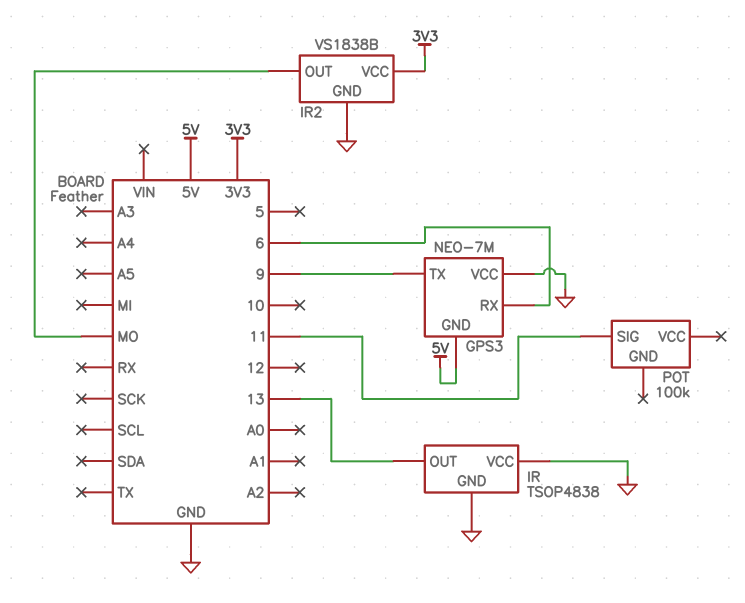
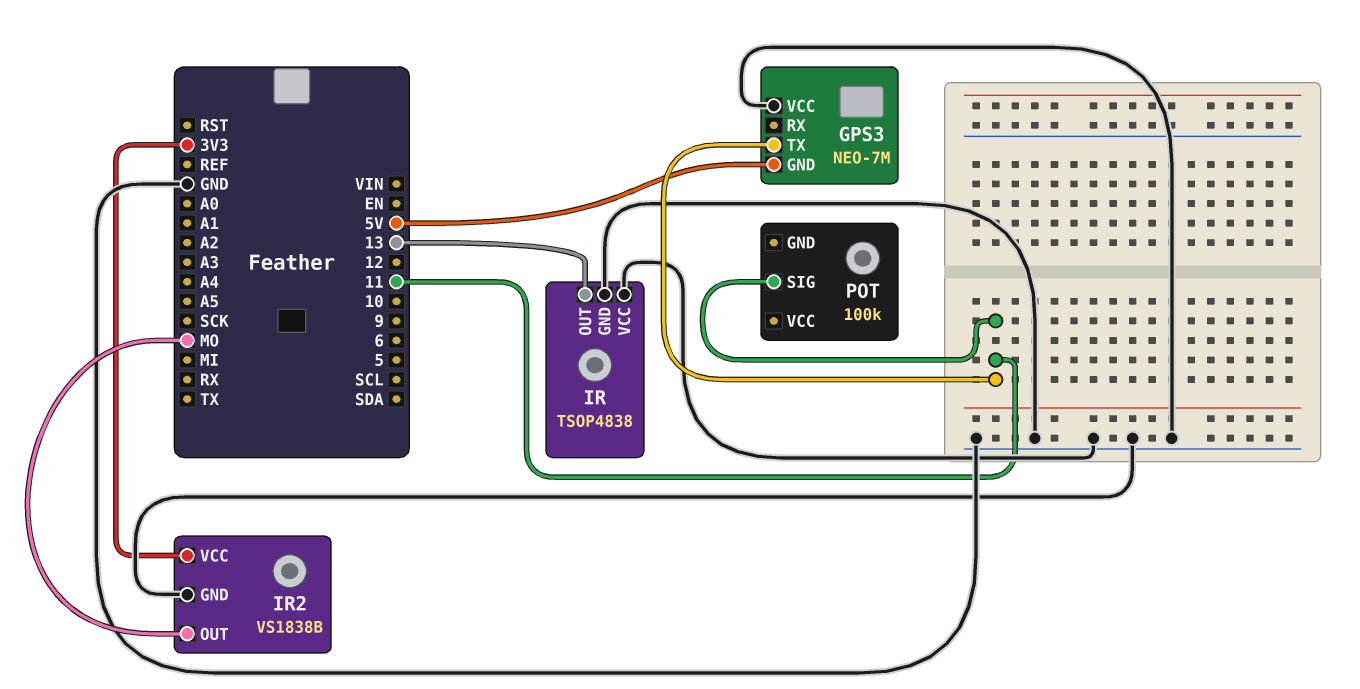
GPS3 pin RX: 6 -> none
GPS3 pin TX: 9 -> 11

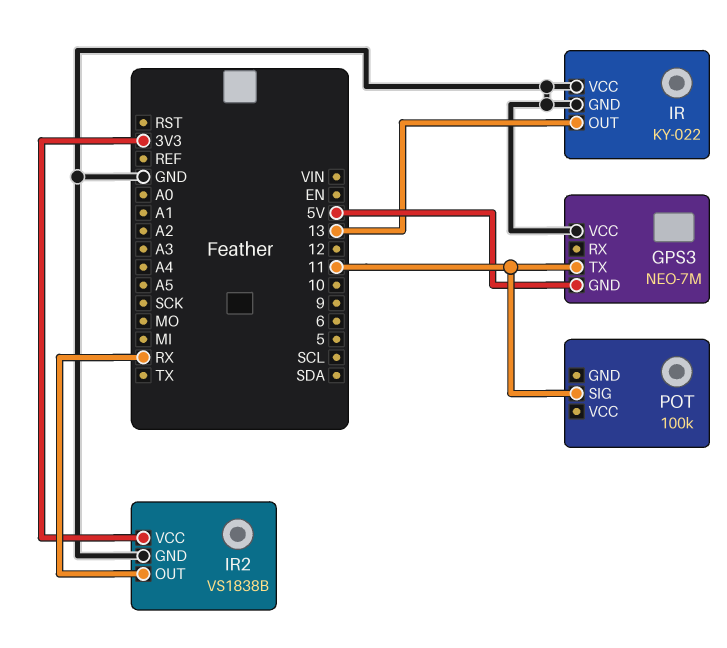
IR: TSOP4838 -> KY-022
IR2 pin OUT: MO -> RX

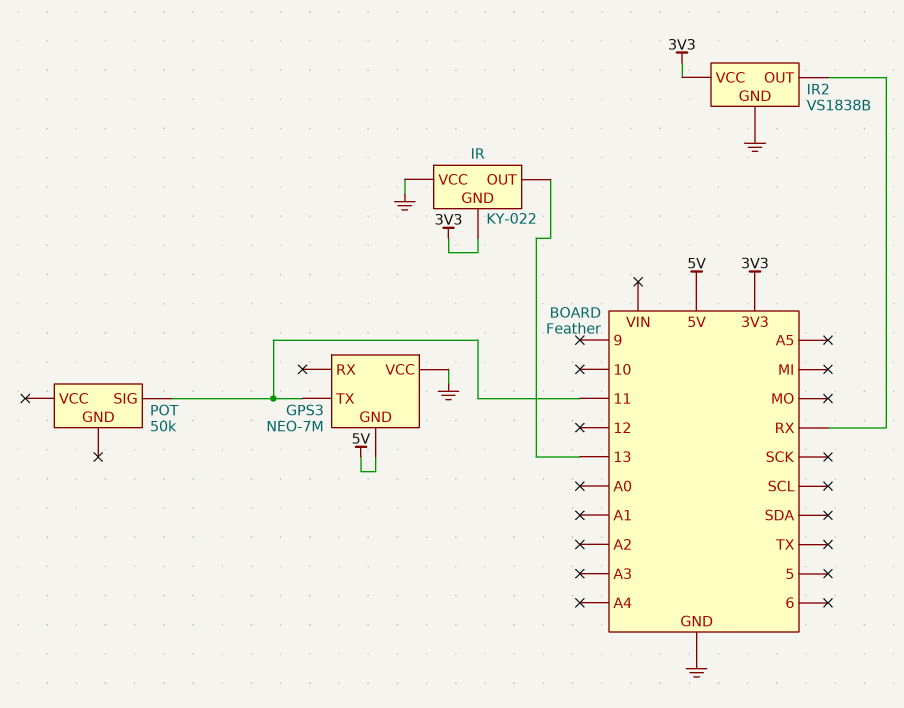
IR pin GND: GND -> 3V3
POT: 100k -> 50k

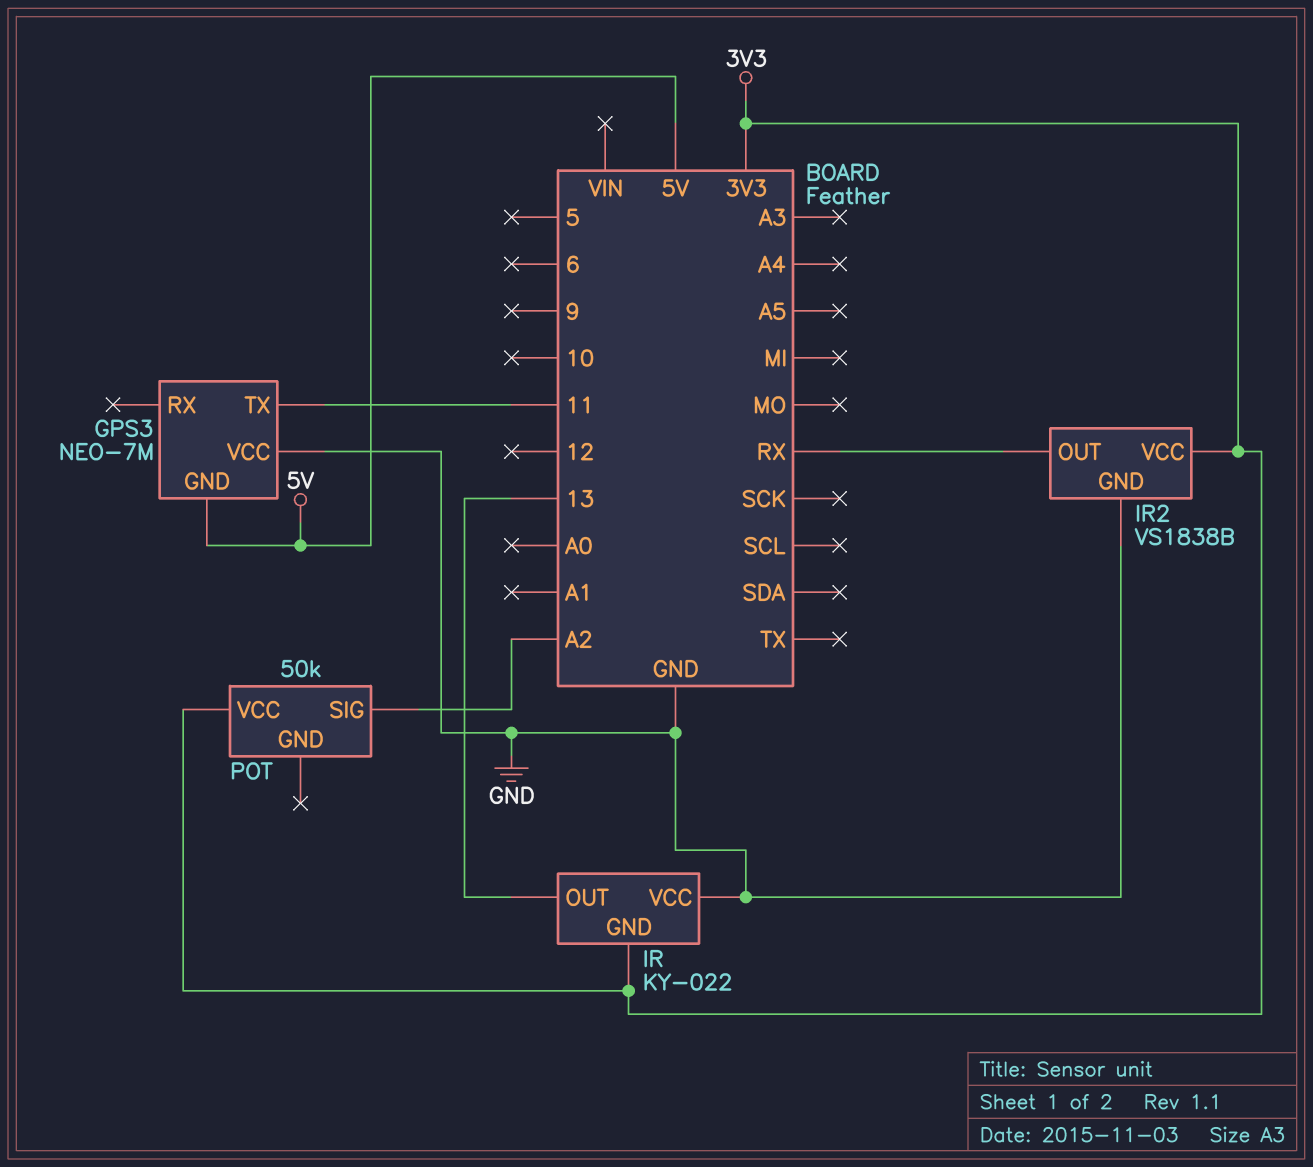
POT pin SIG: 11 -> A2
POT pin VCC: none -> 3V3

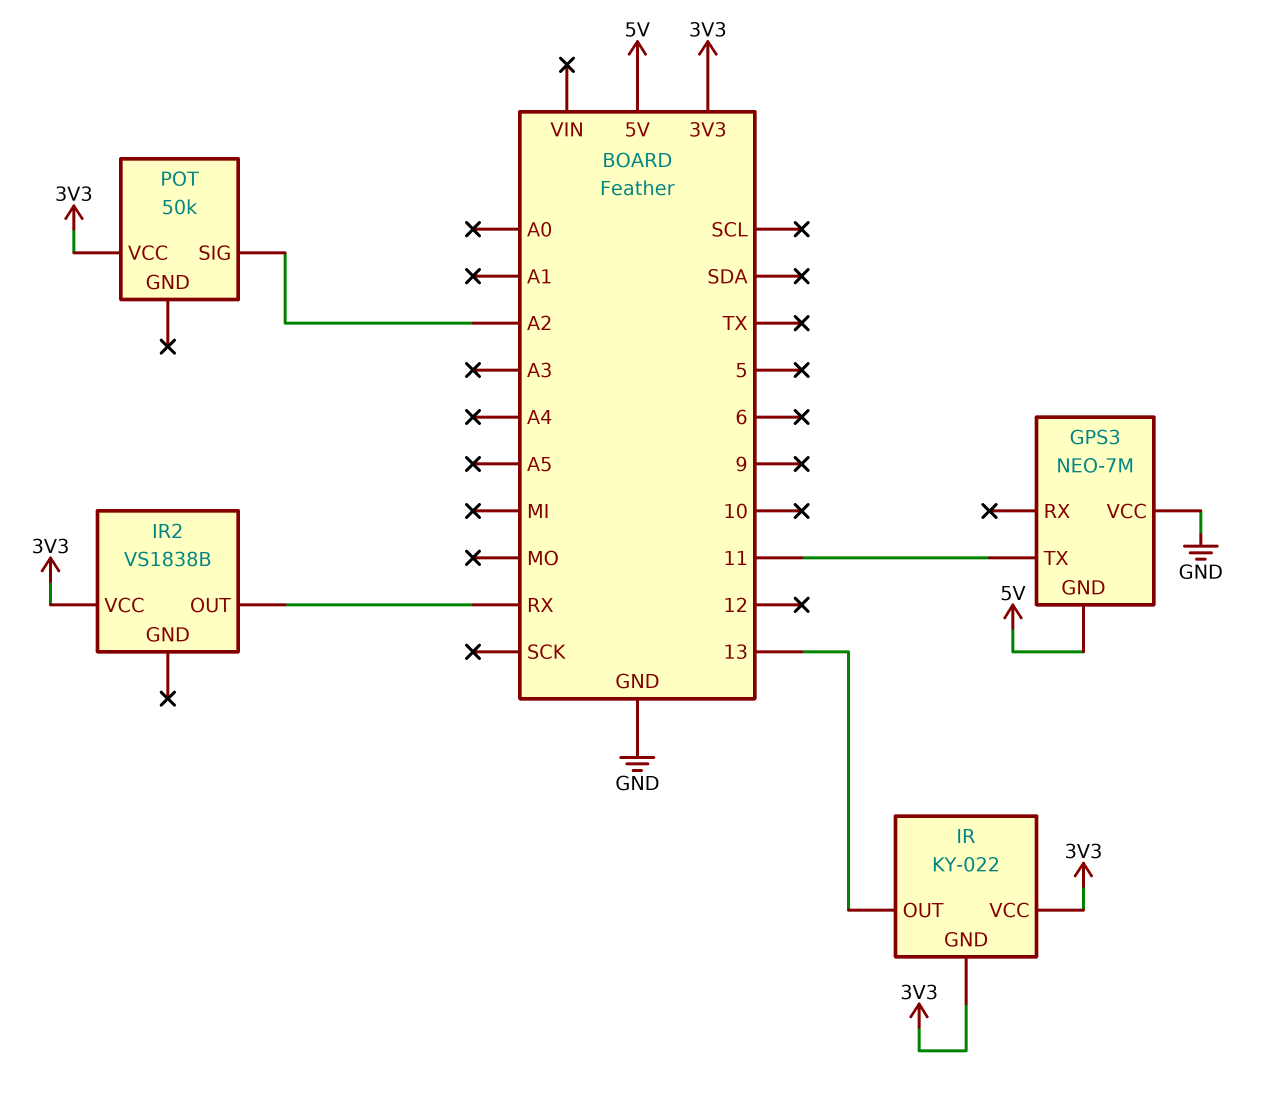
IR pin VCC: GND -> 3V3
IR2 pin GND: GND -> none

